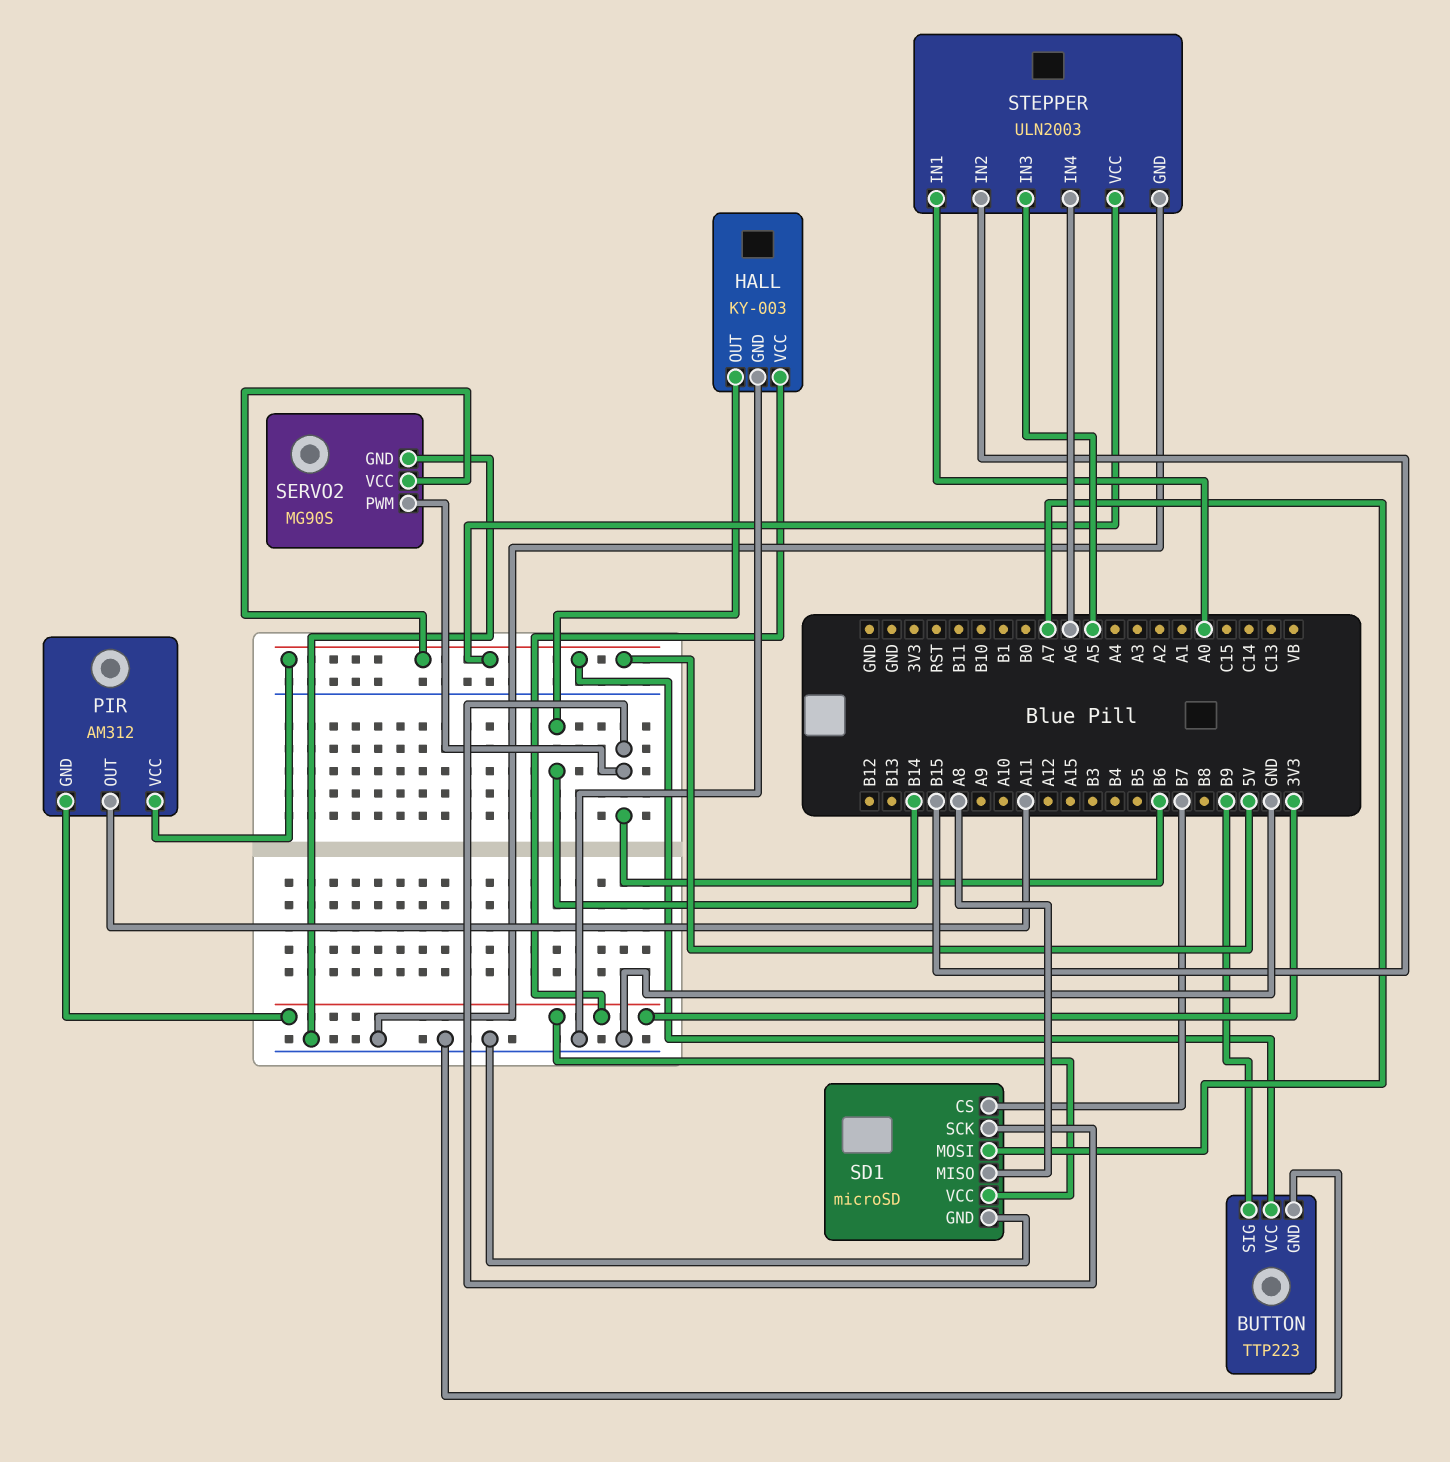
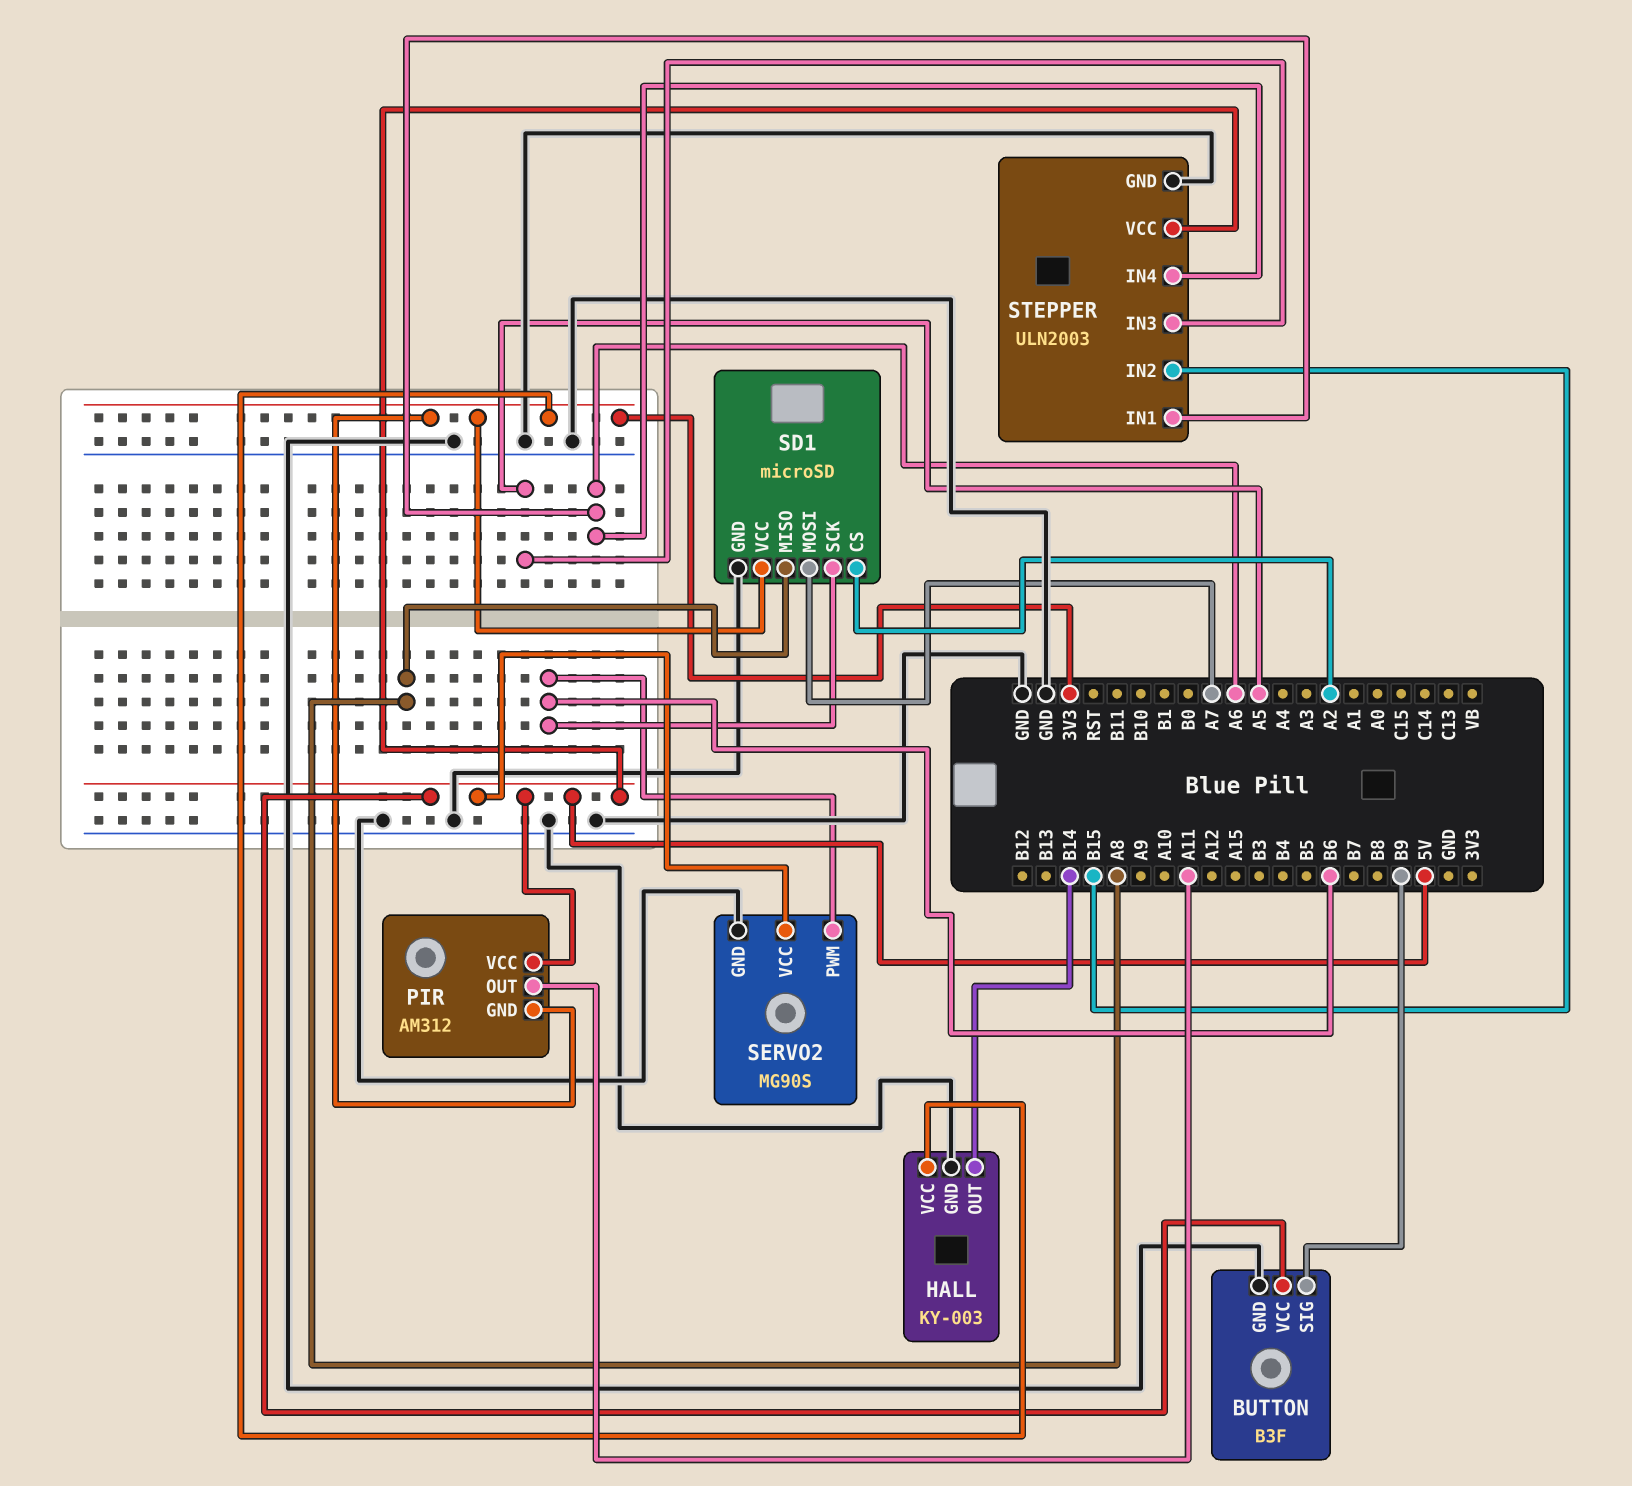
BUTTON: TTP223 -> B3F
SD1 pin CS: B7 -> A2
STEPPER pin IN1: A0 -> A6

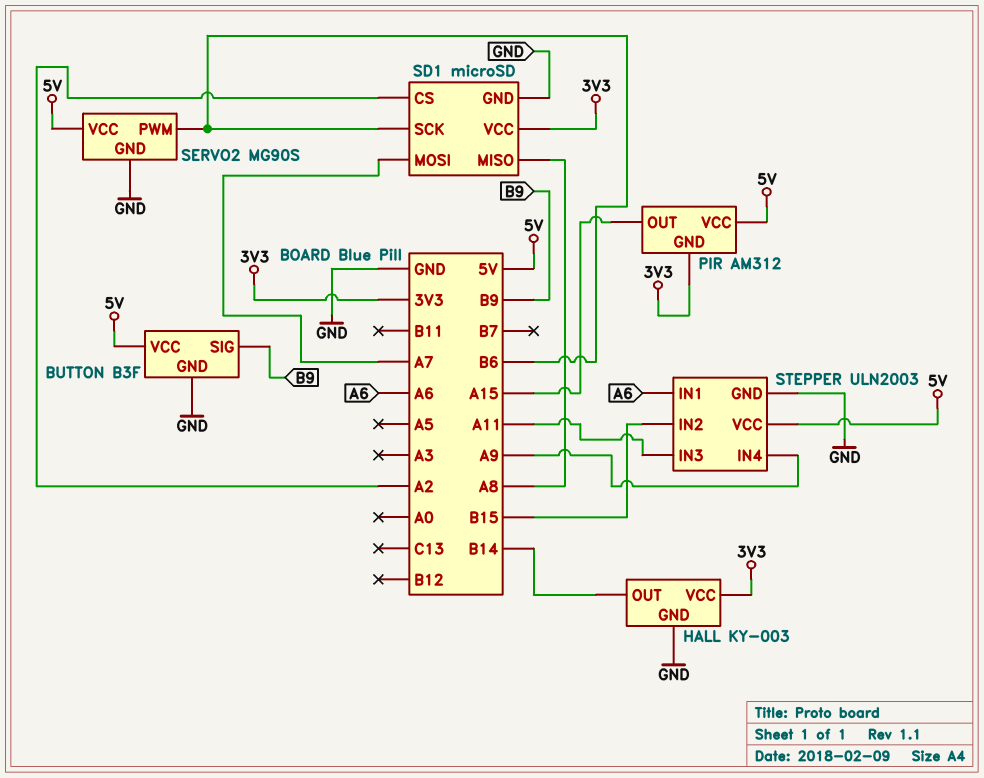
PIR pin OUT: A11 -> A15
STEPPER pin IN3: A5 -> A11
STEPPER pin IN4: A6 -> A9

